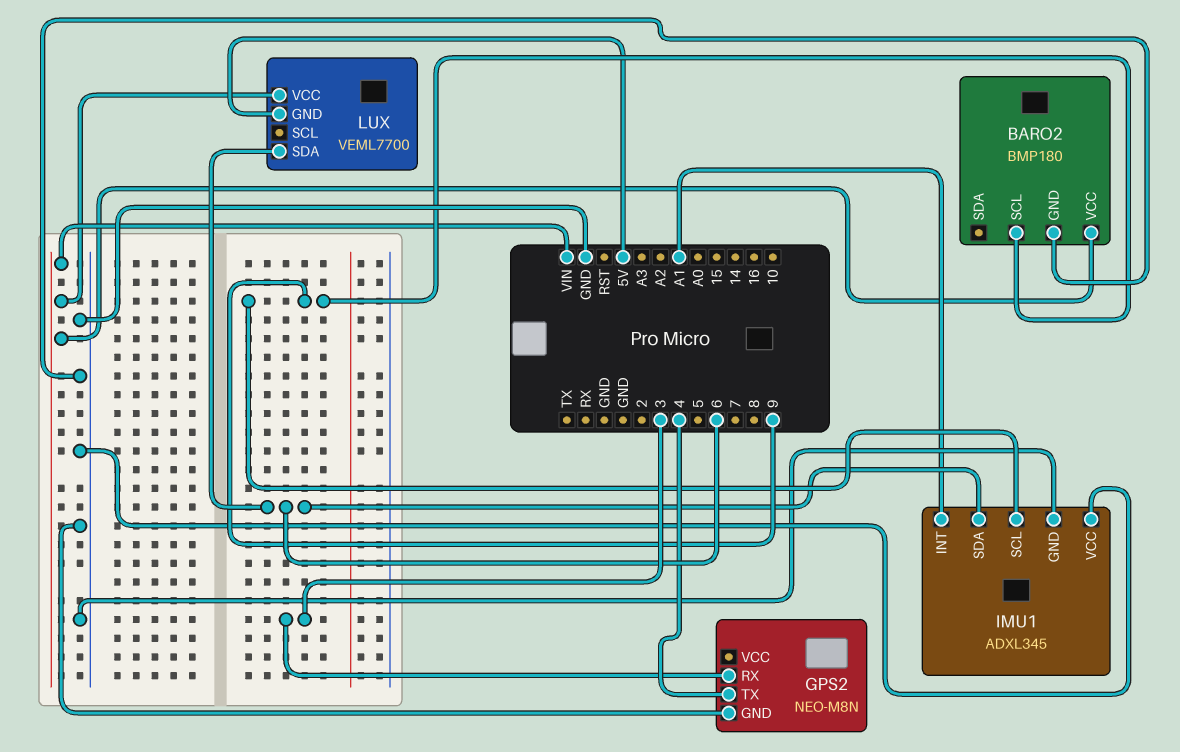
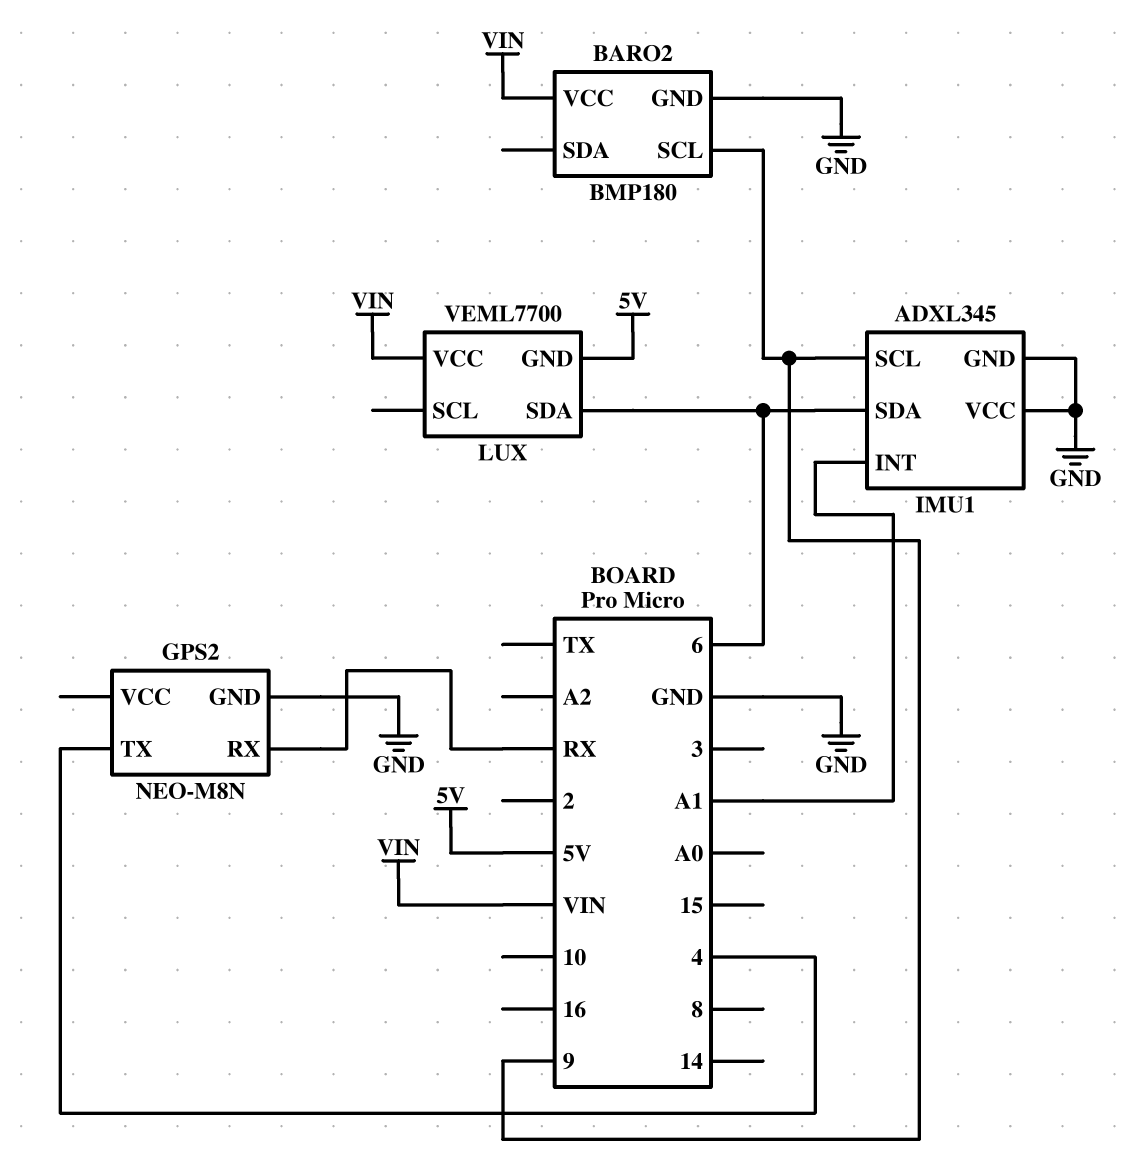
GPS2 pin RX: 3 -> RX

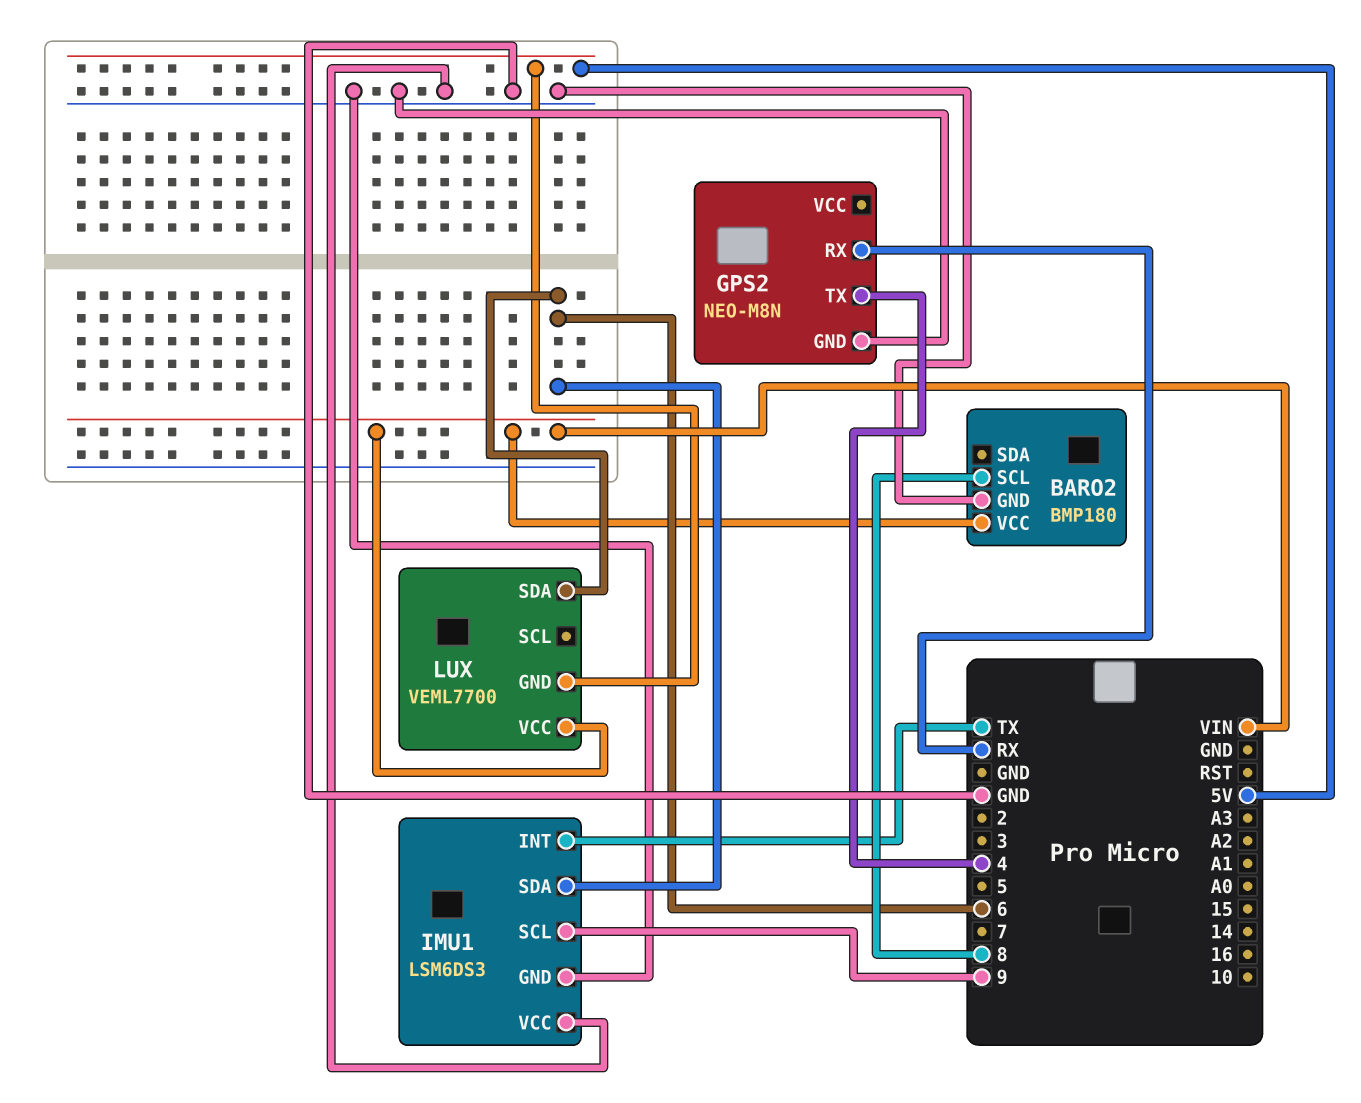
BARO2 pin SCL: 9 -> 8
IMU1: ADXL345 -> LSM6DS3
IMU1 pin INT: A1 -> TX

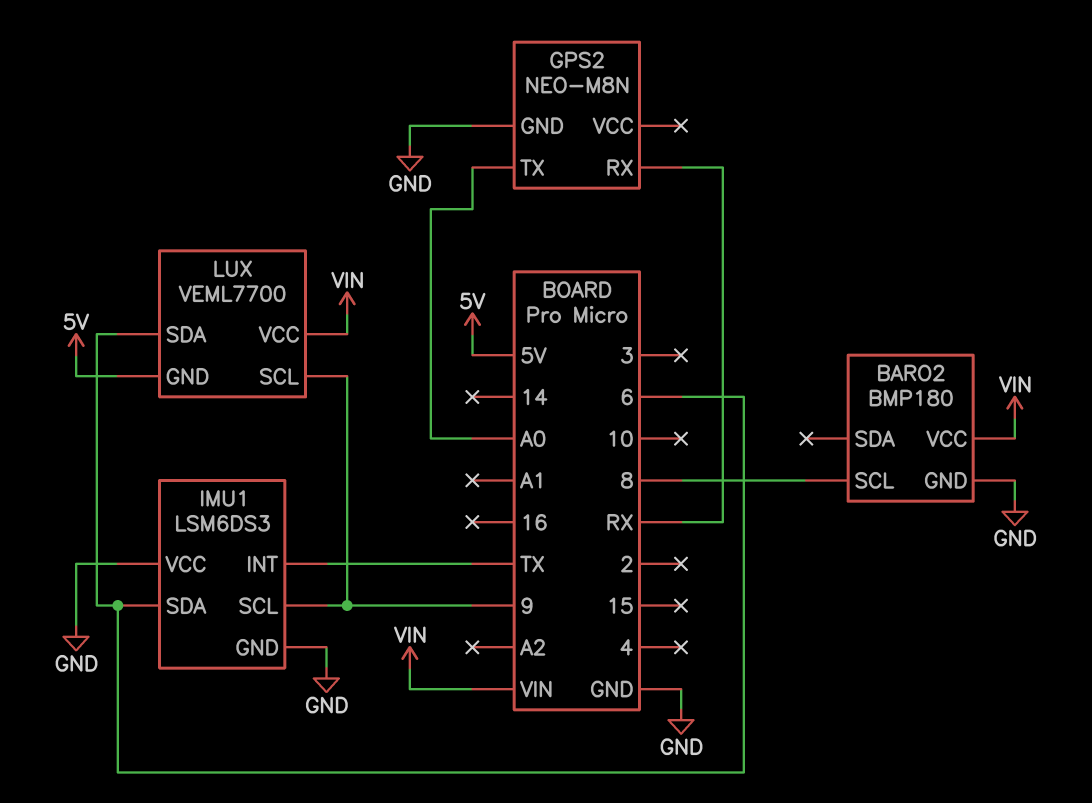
GPS2 pin TX: 4 -> A0
LUX pin SCL: none -> 9

